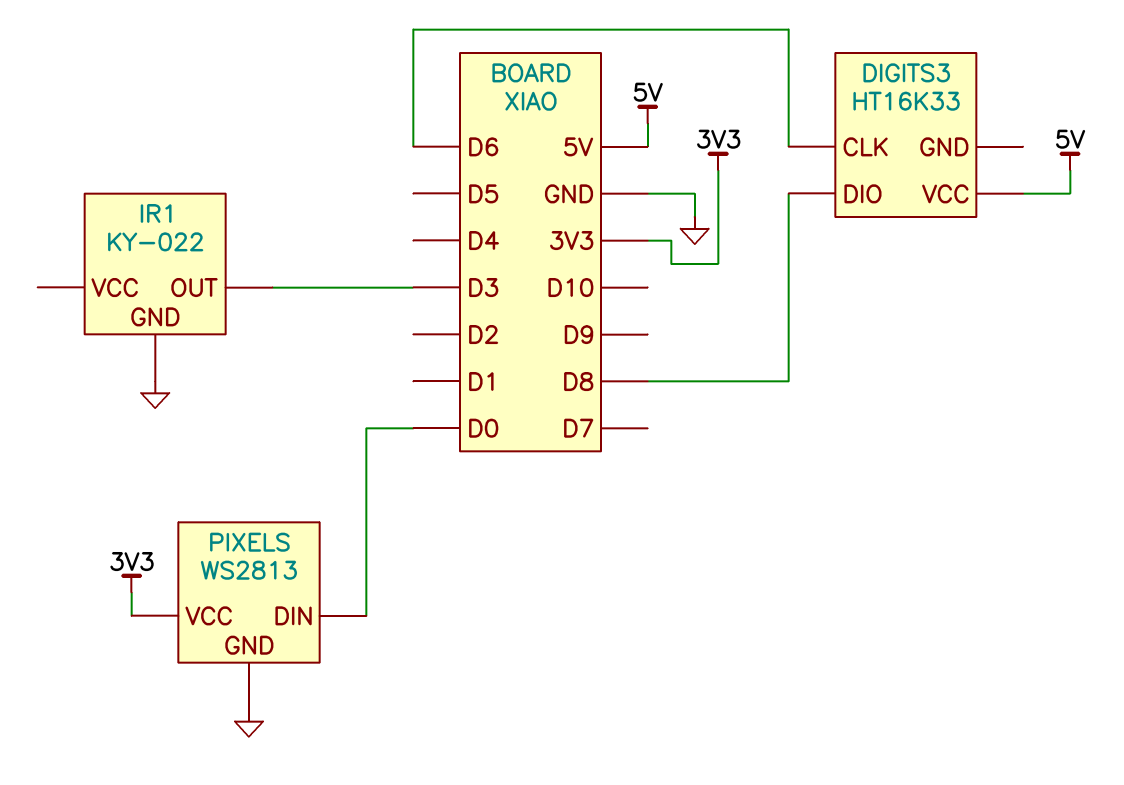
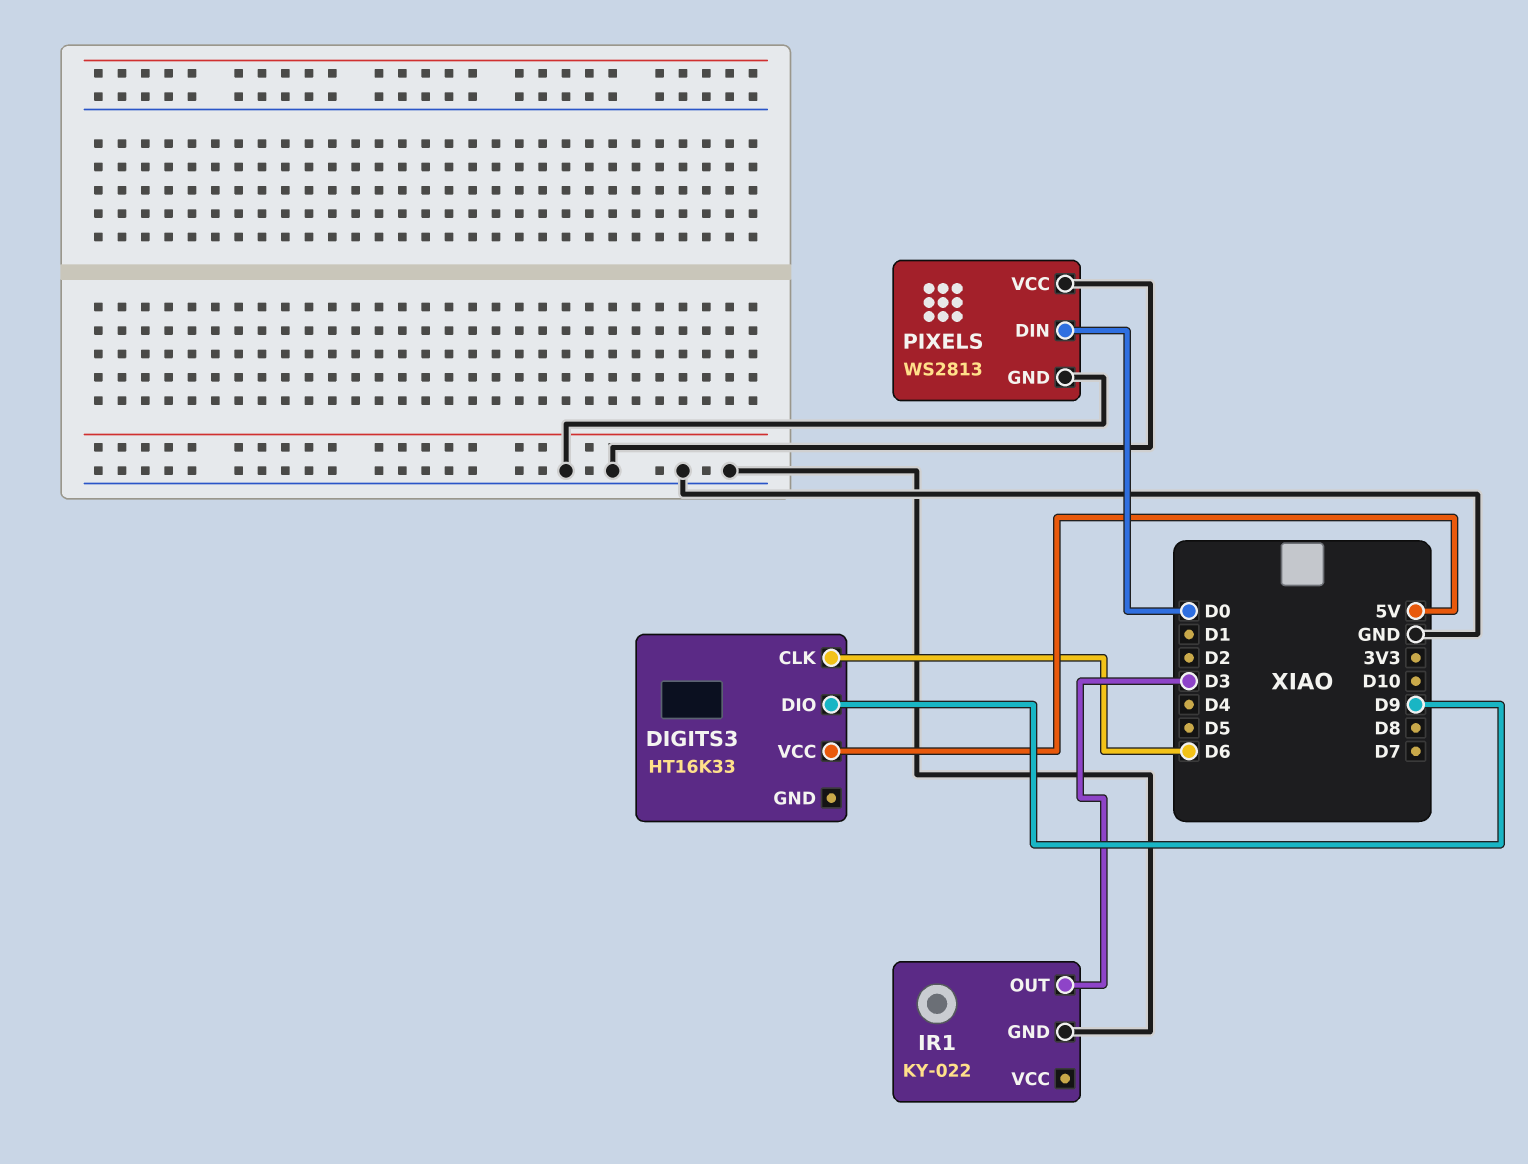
DIGITS3 pin DIO: D8 -> D9
PIXELS pin VCC: 3V3 -> GND

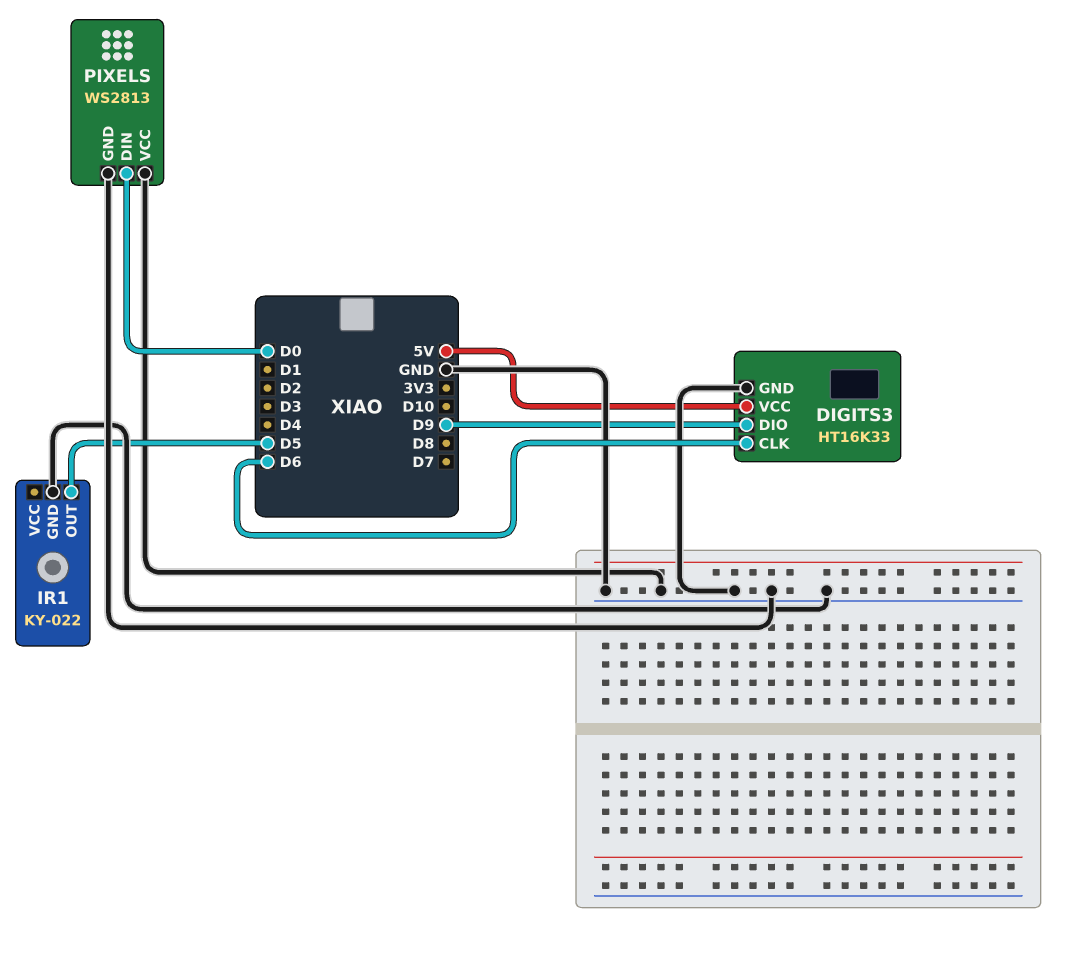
DIGITS3 pin GND: none -> GND
IR1 pin OUT: D3 -> D5

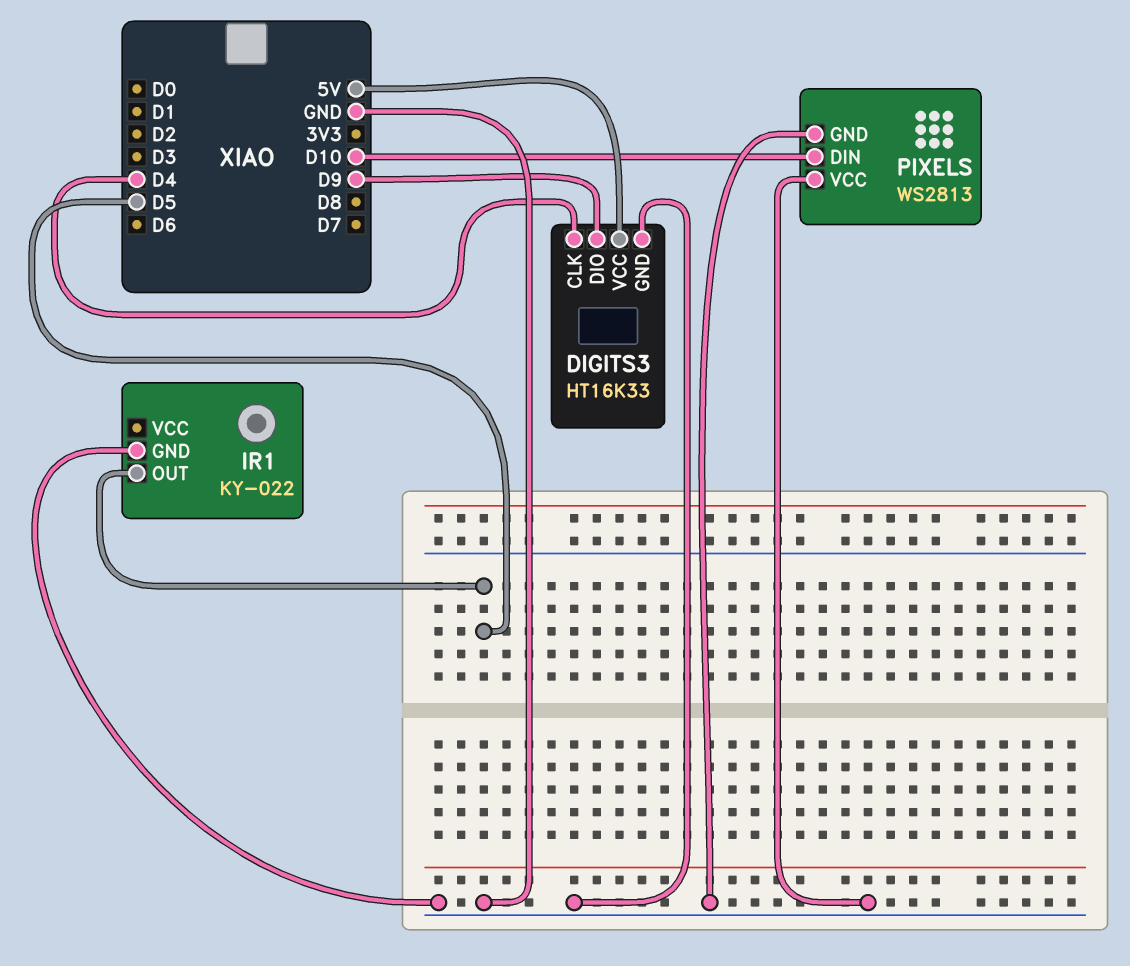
DIGITS3 pin CLK: D6 -> D4
PIXELS pin DIN: D0 -> D10

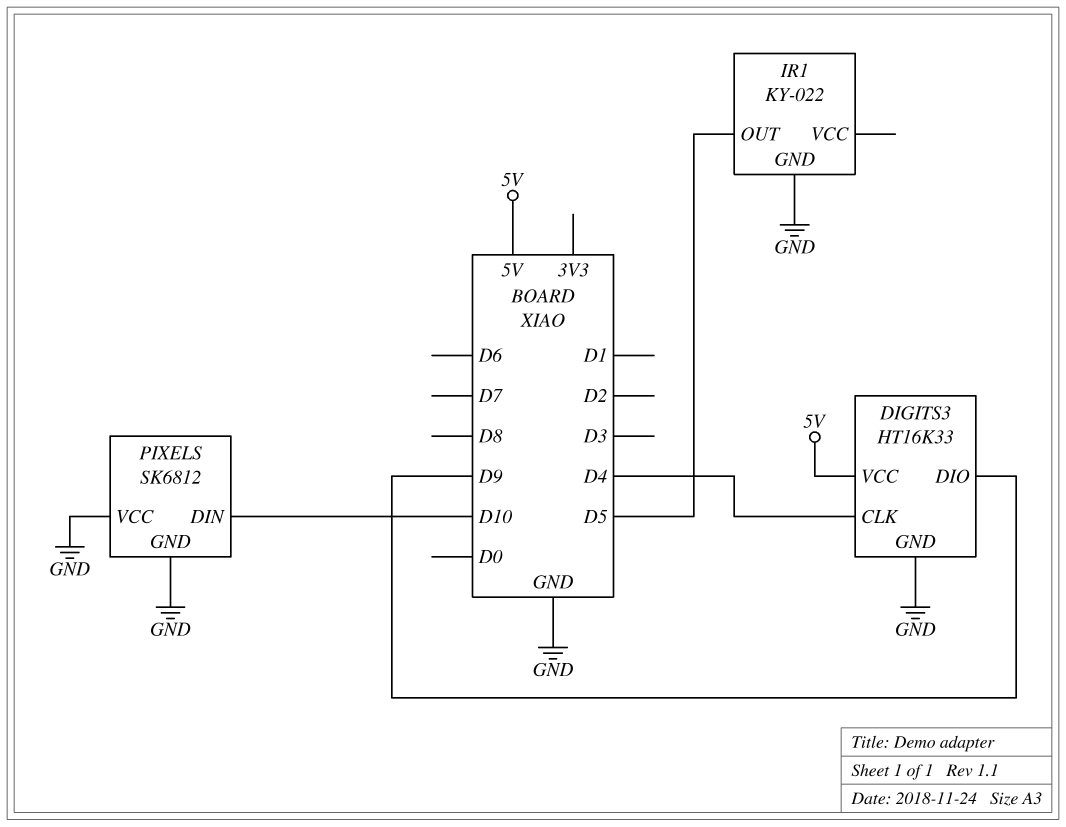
PIXELS: WS2813 -> SK6812

